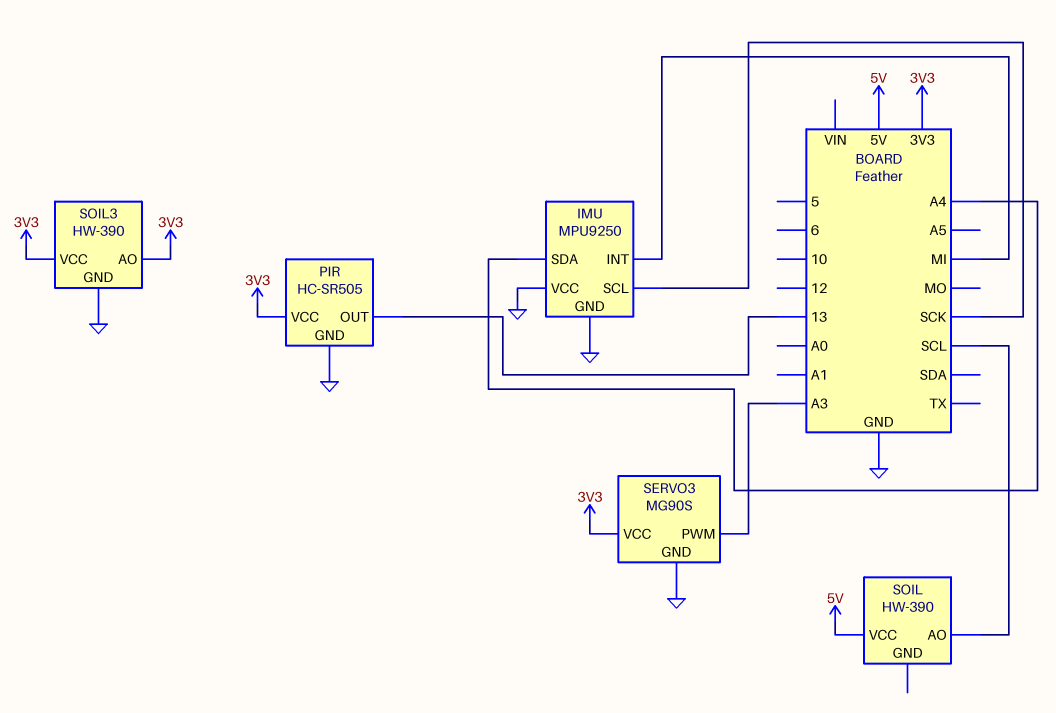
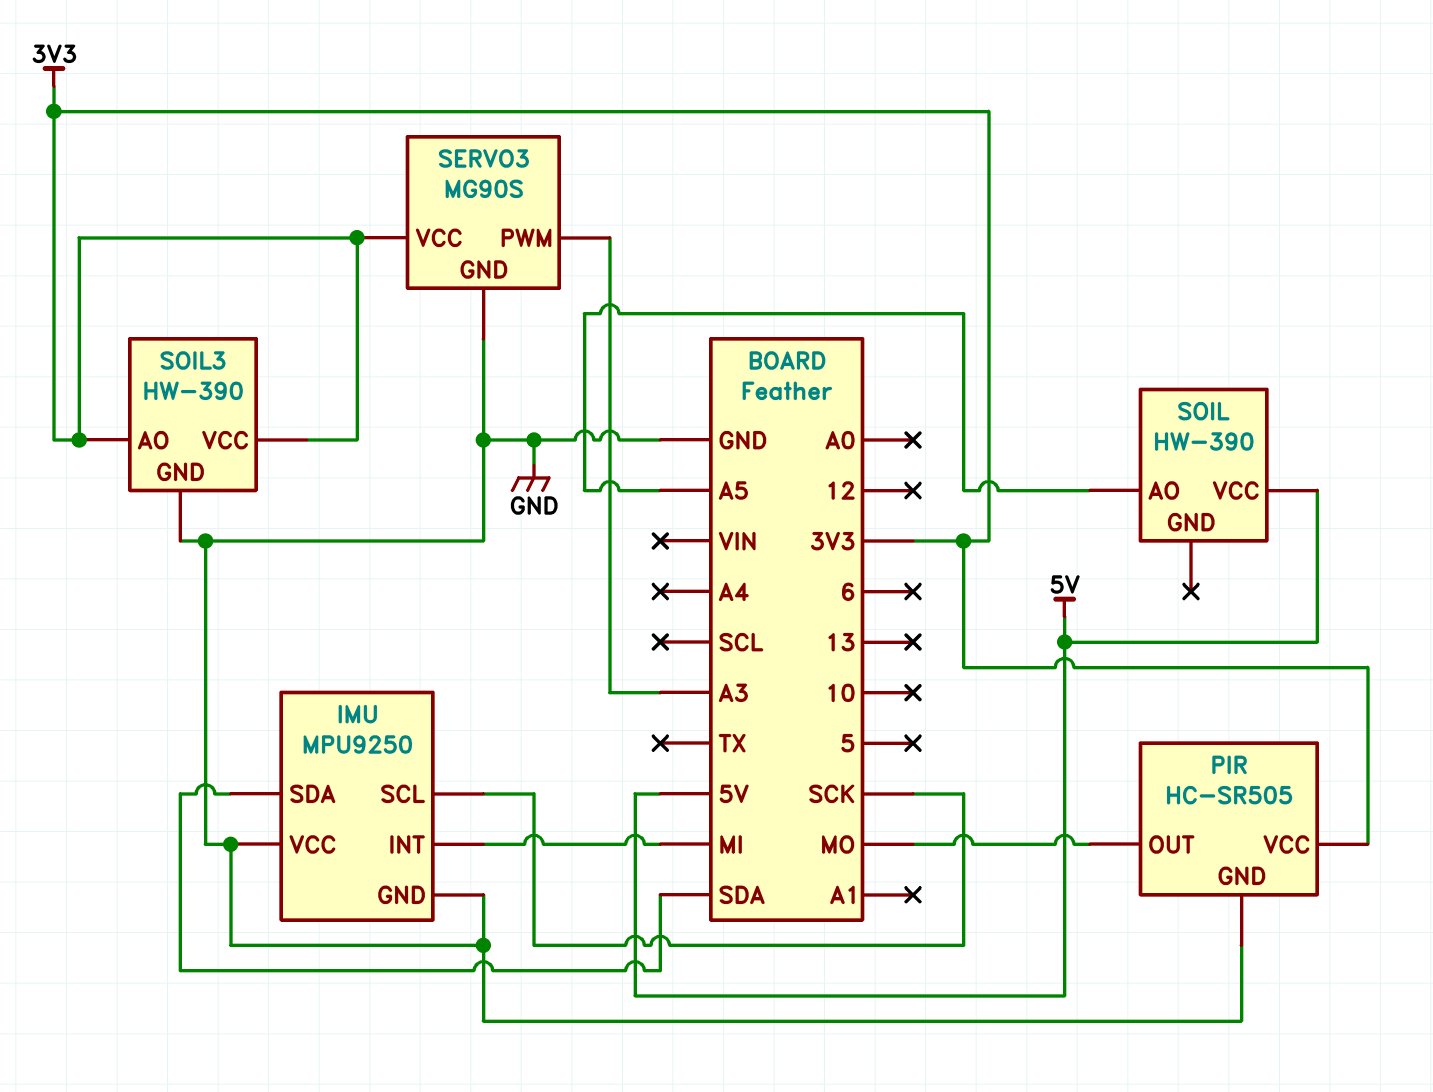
IMU pin SDA: A4 -> SDA
PIR pin OUT: 13 -> MO
SOIL pin AO: SCL -> A5

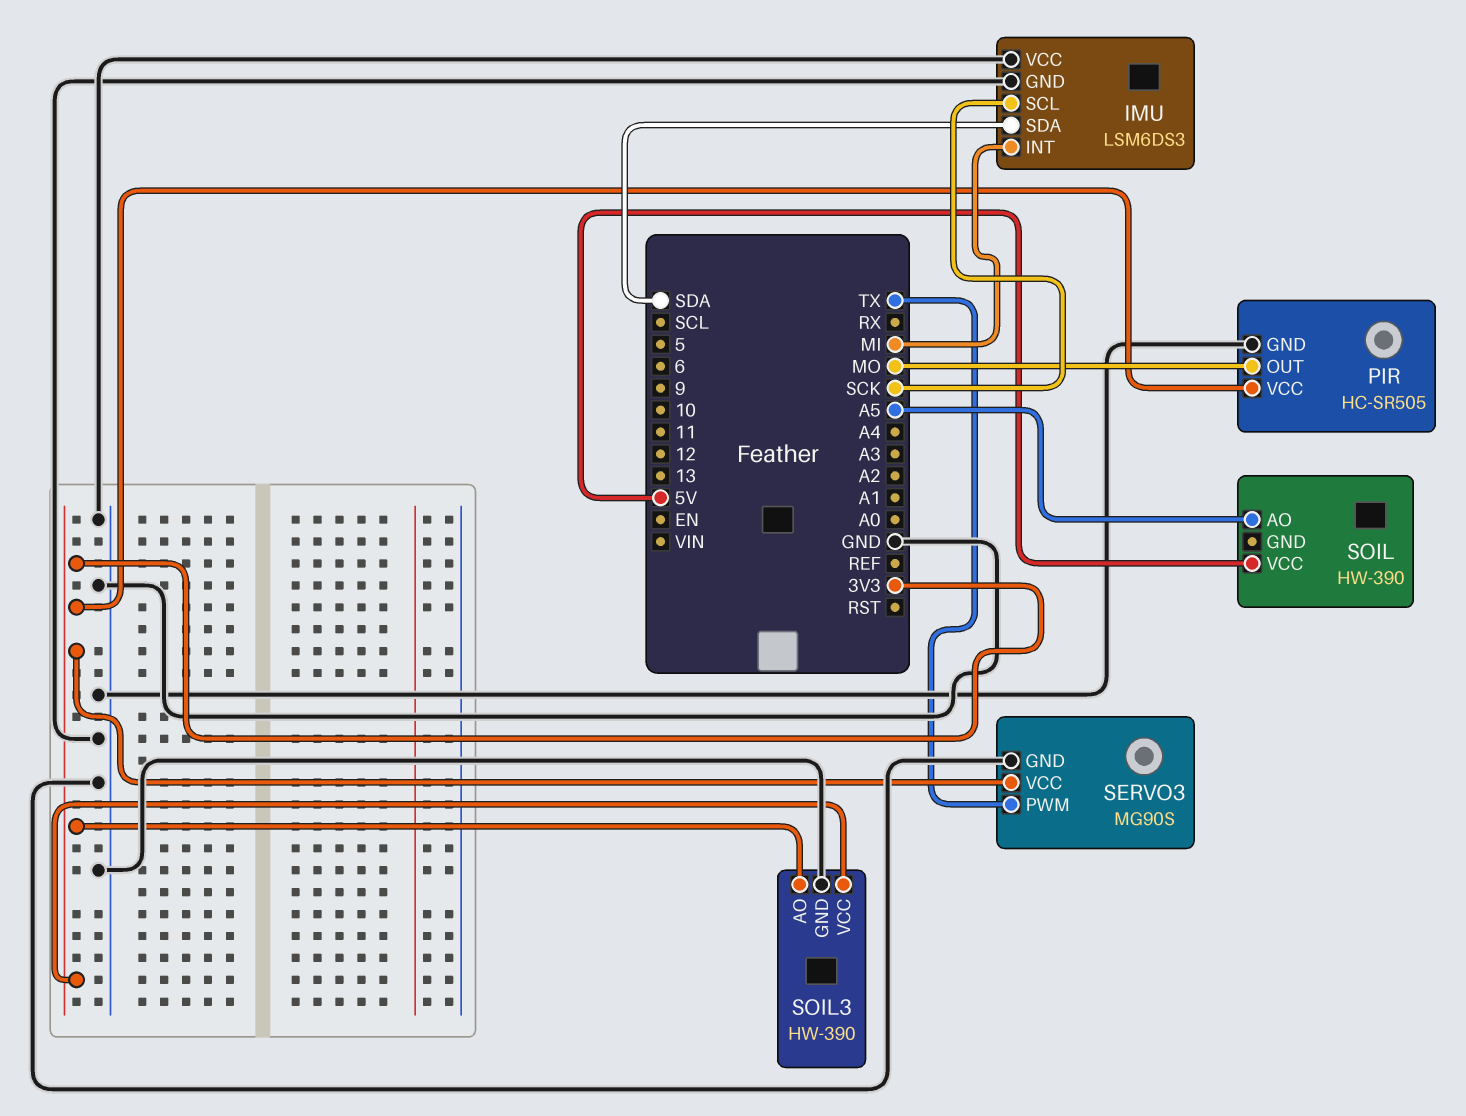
IMU: MPU9250 -> LSM6DS3
SERVO3 pin PWM: A3 -> TX

